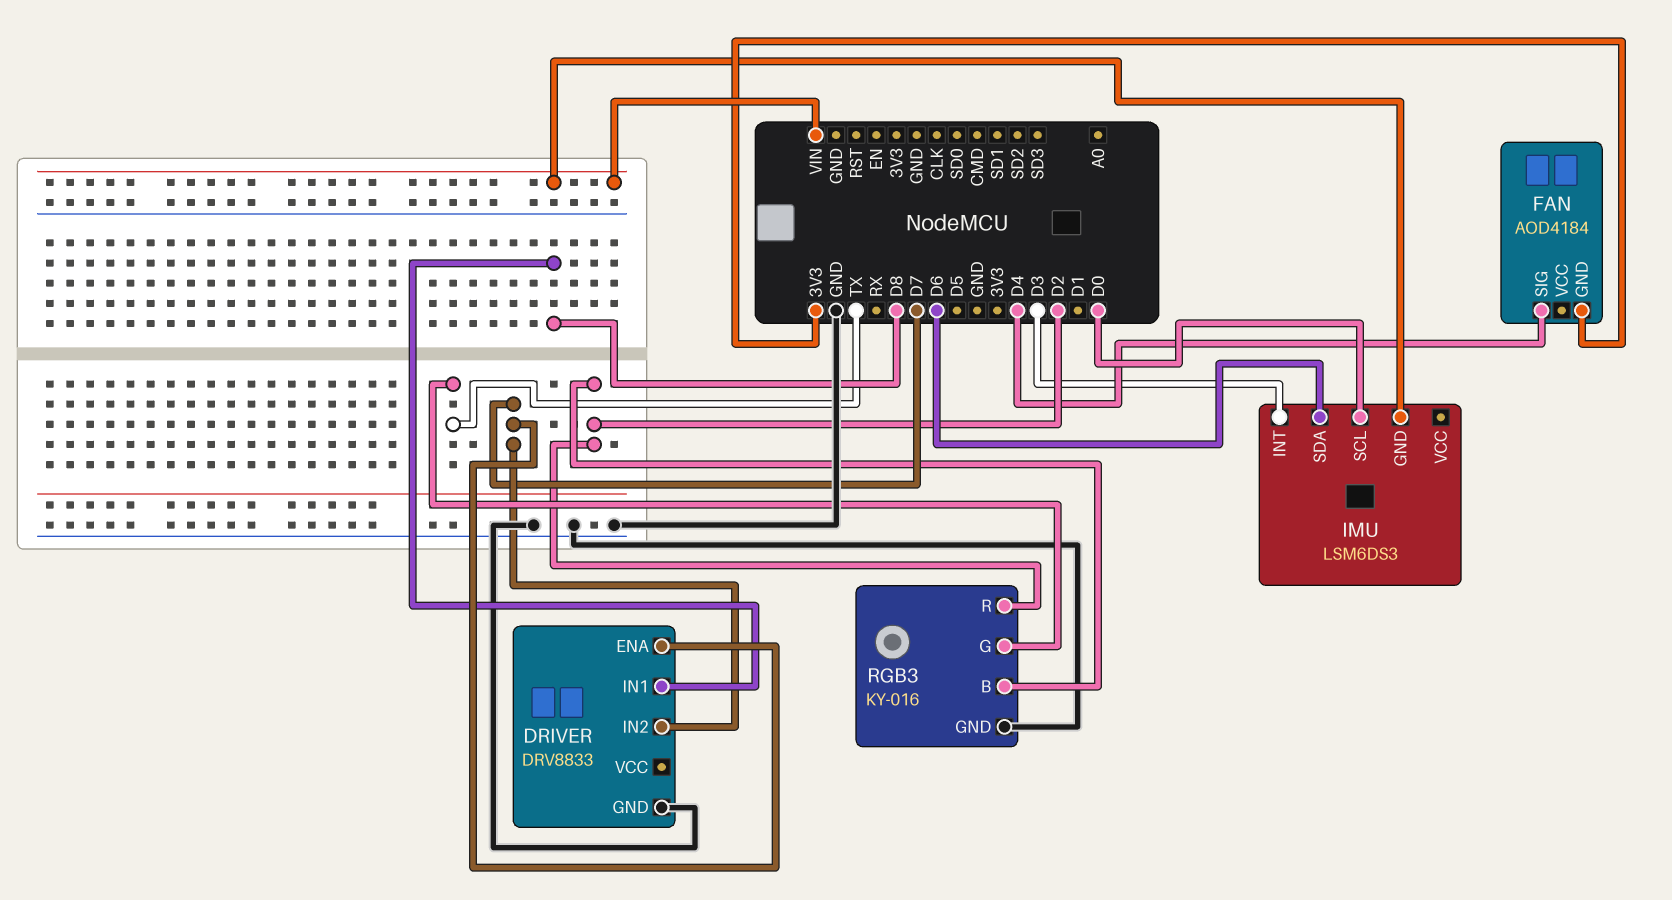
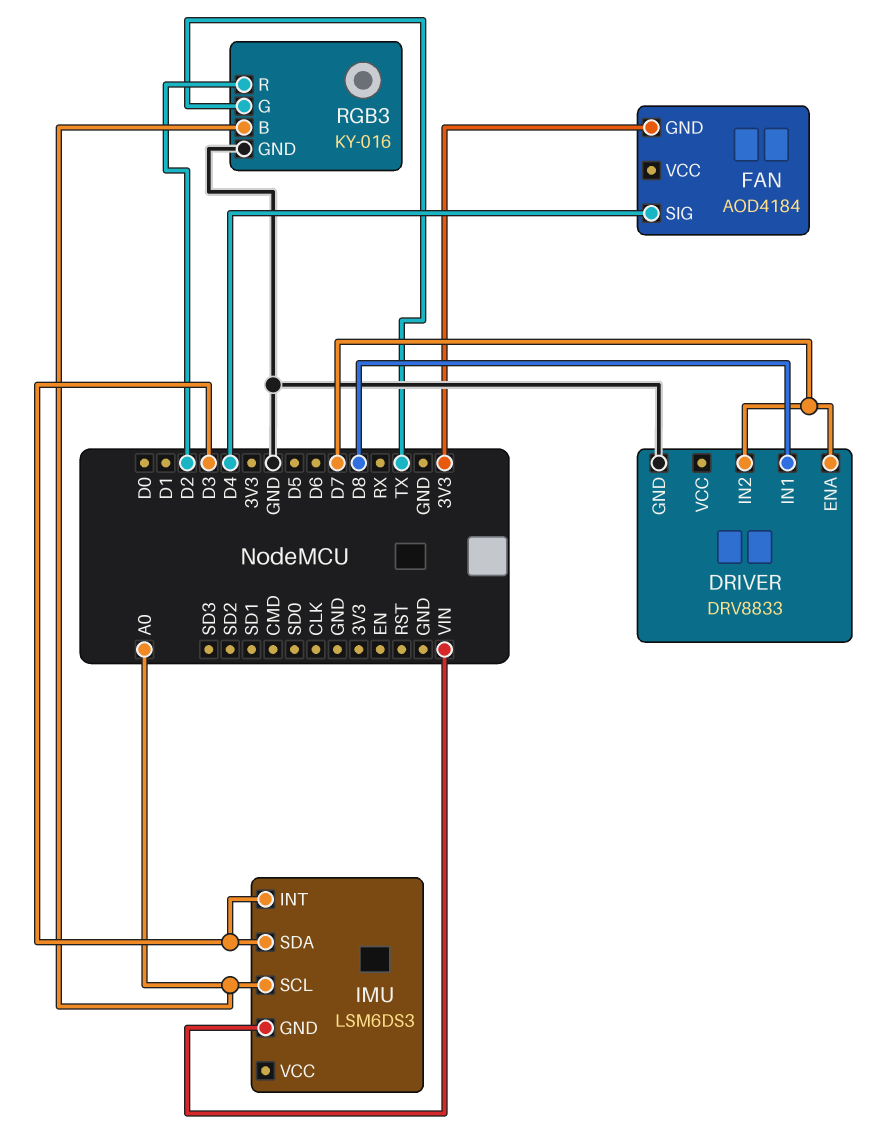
IMU pin SCL: D0 -> A0
IMU pin SDA: D6 -> D3
RGB3 pin B: D2 -> A0

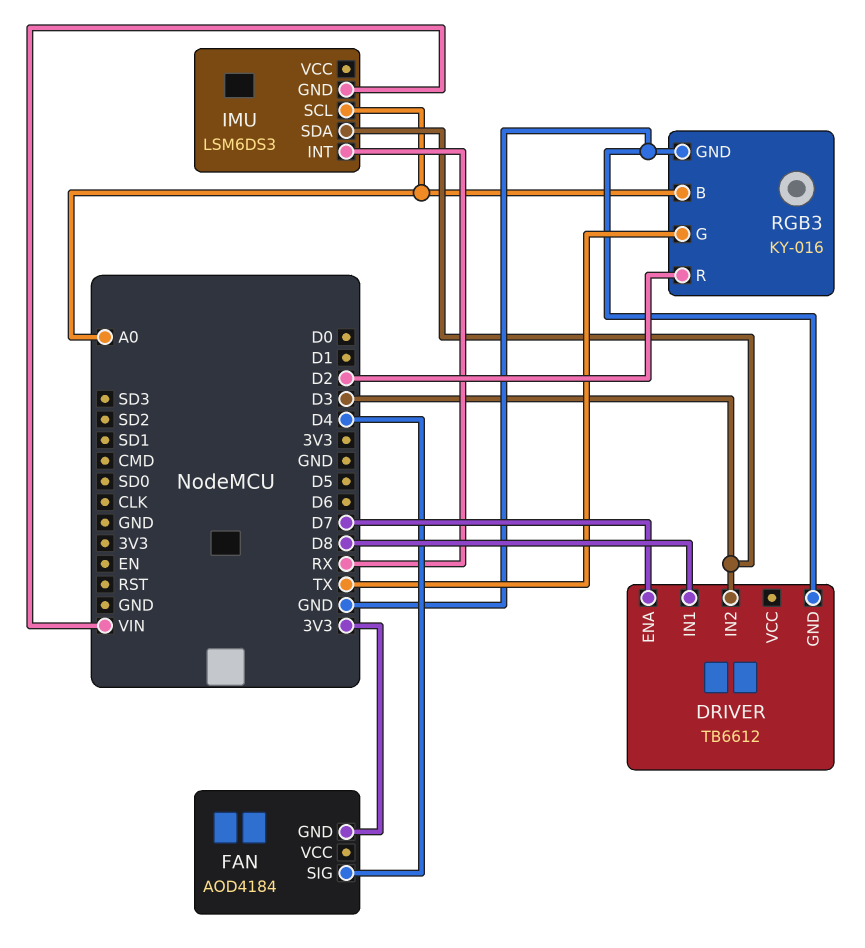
DRIVER: DRV8833 -> TB6612
DRIVER pin IN2: D7 -> D3
IMU pin INT: D3 -> RX

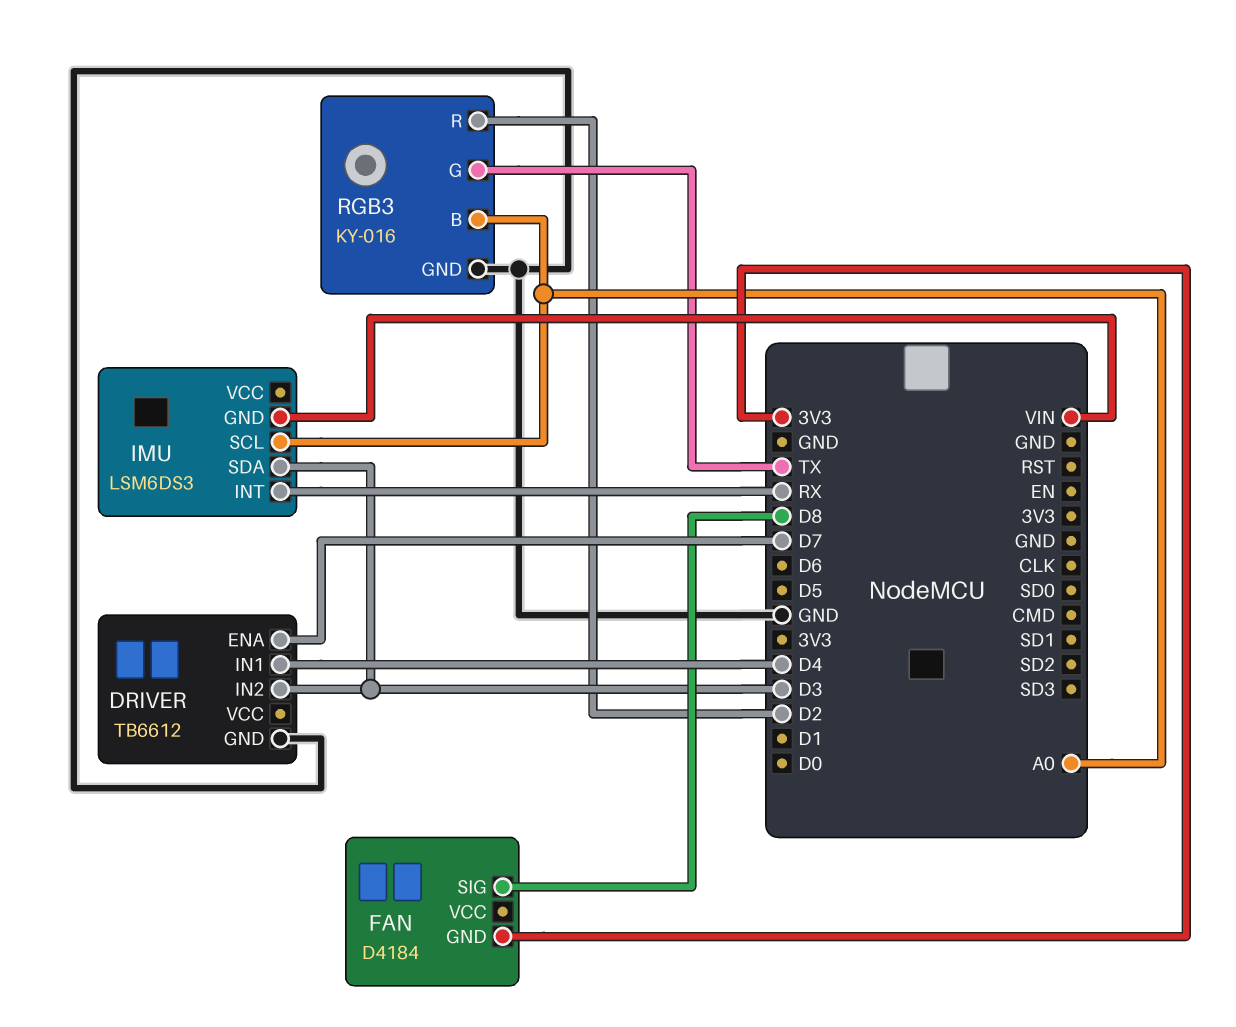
DRIVER pin IN1: D8 -> D4
FAN: AOD4184 -> D4184
FAN pin SIG: D4 -> D8

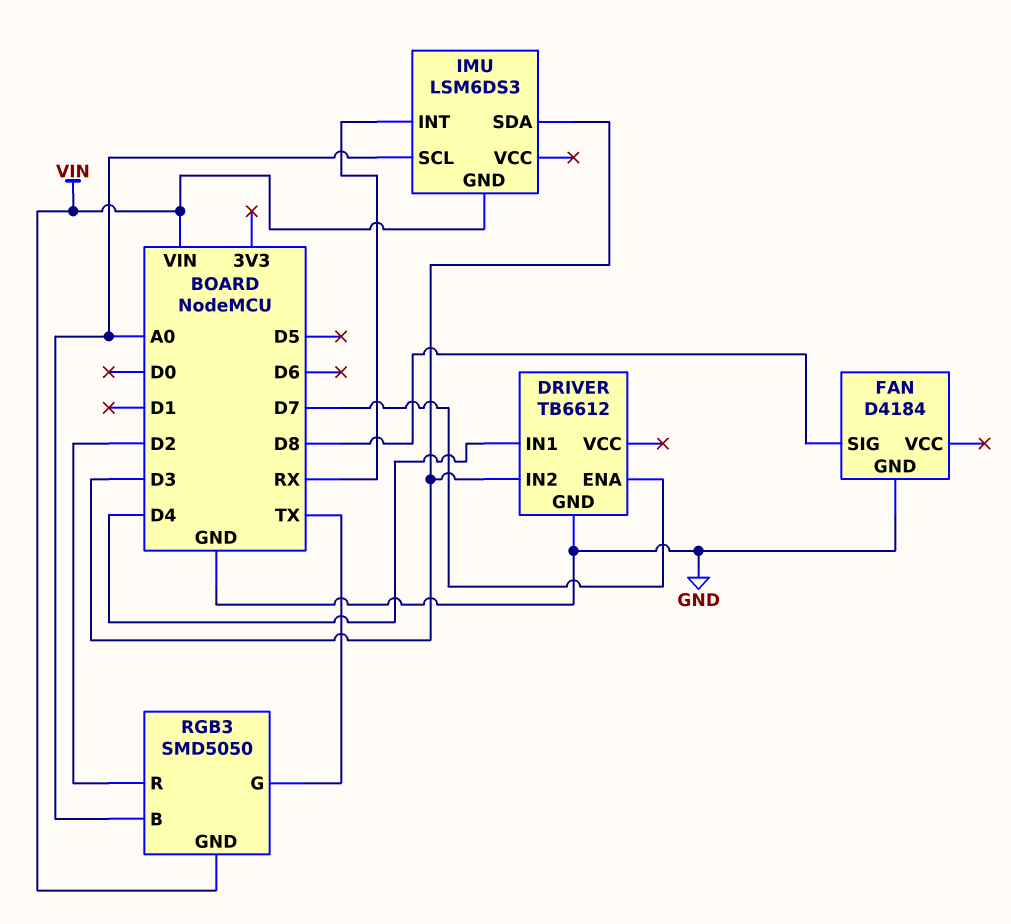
FAN pin GND: 3V3 -> GND
RGB3: KY-016 -> SMD5050
RGB3 pin GND: GND -> VIN

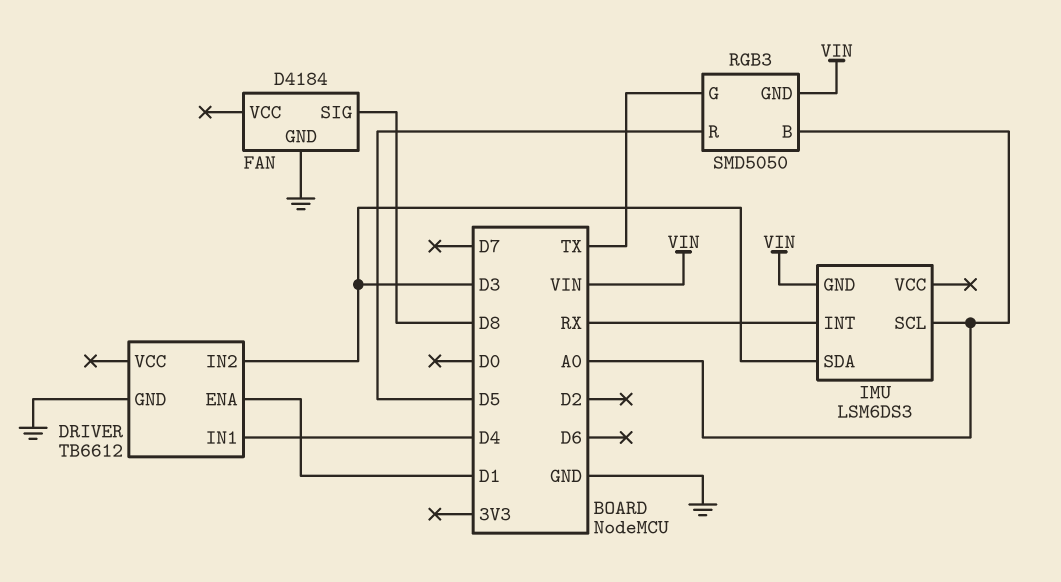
DRIVER pin ENA: D7 -> D1
RGB3 pin R: D2 -> D5

